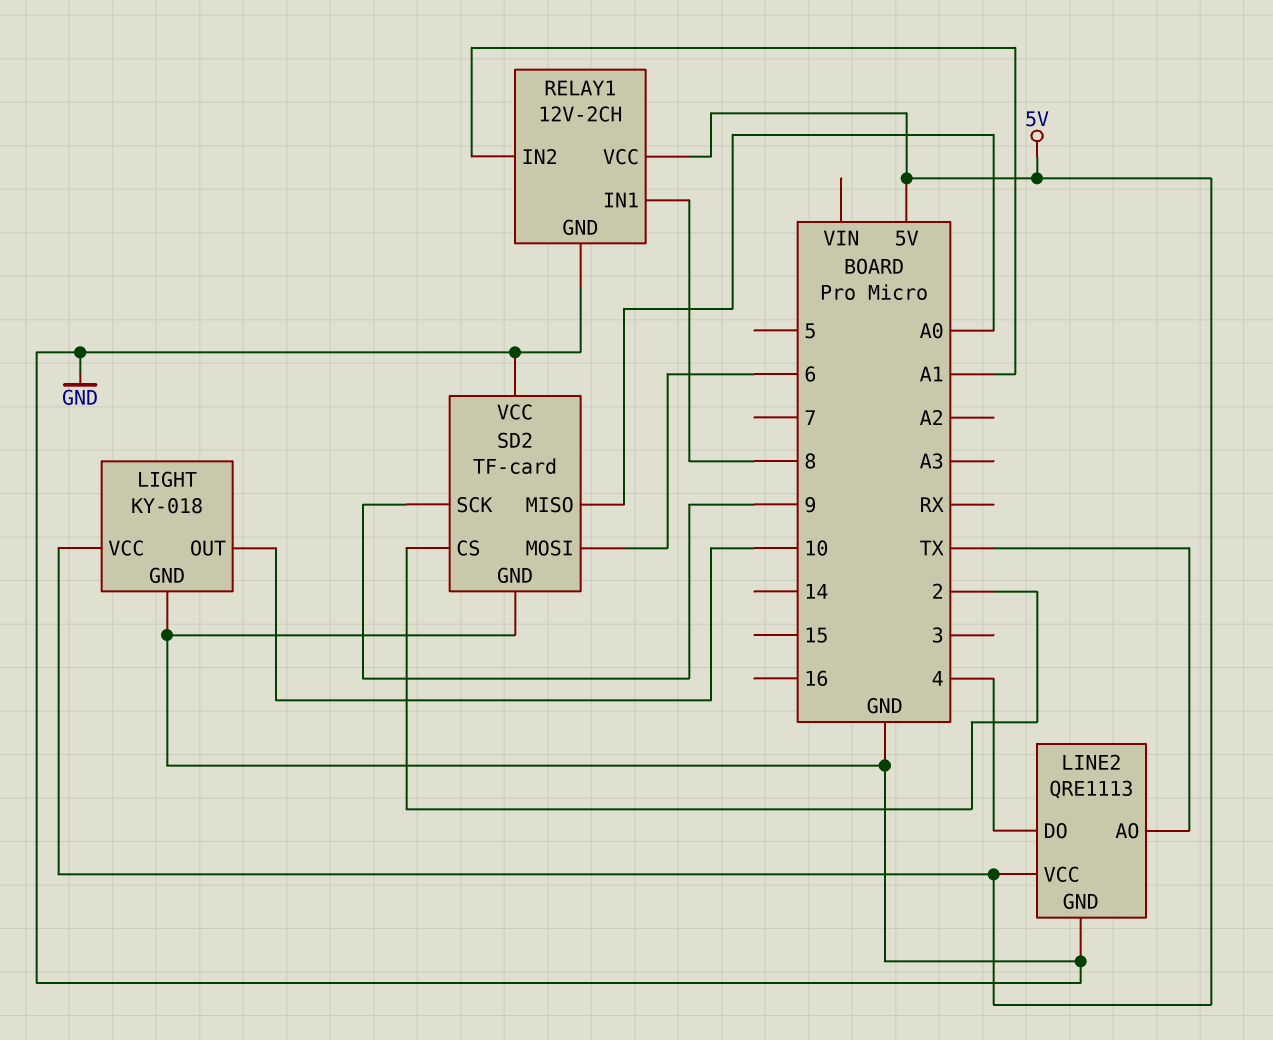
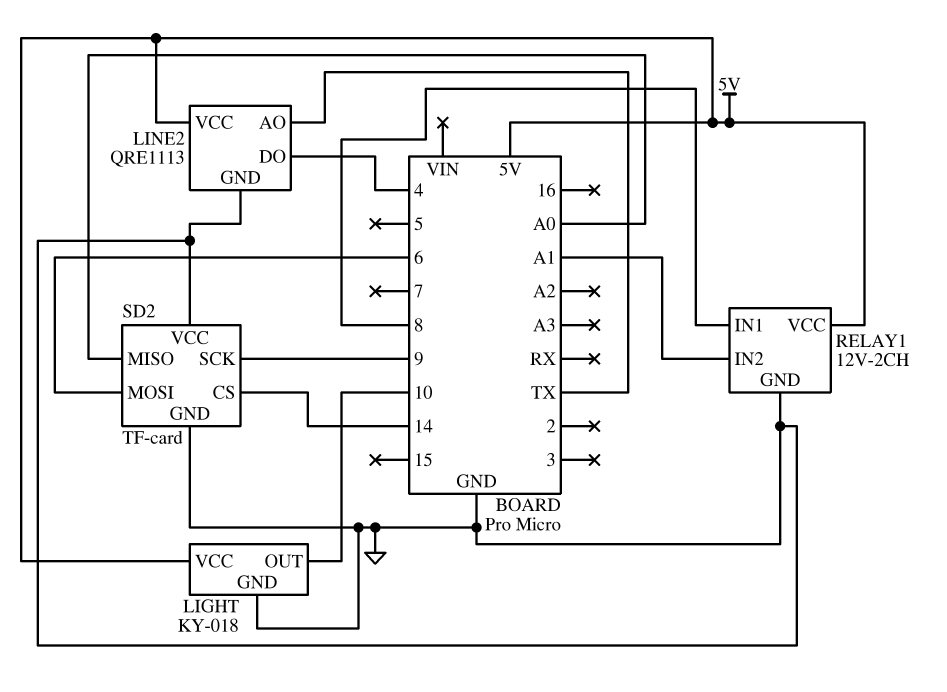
SD2 pin CS: 2 -> 14

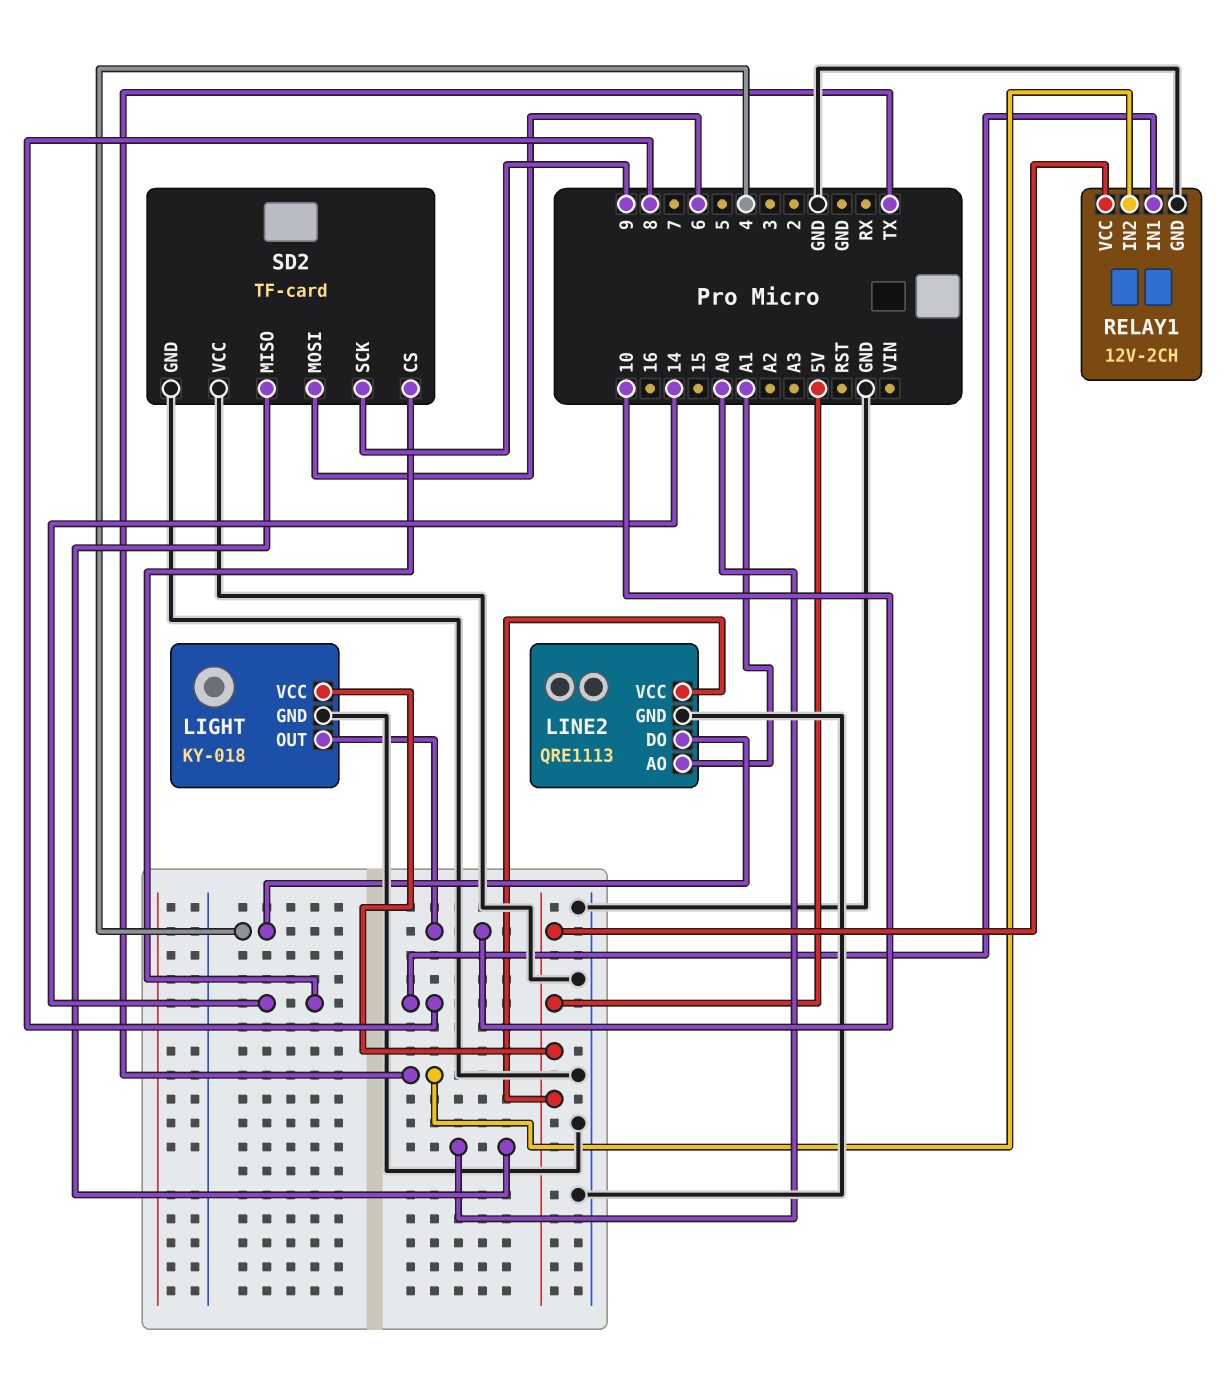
LINE2 pin AO: TX -> A1
RELAY1 pin IN2: A1 -> TX

